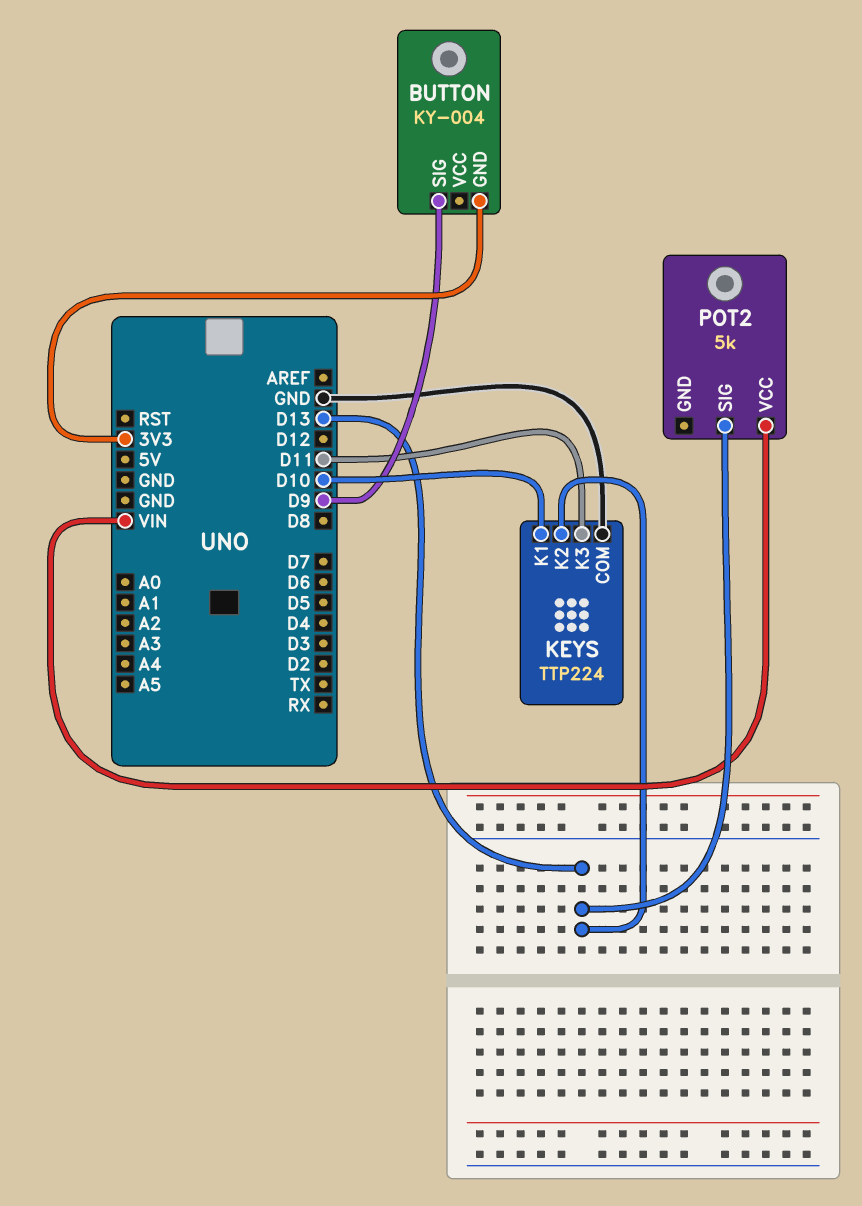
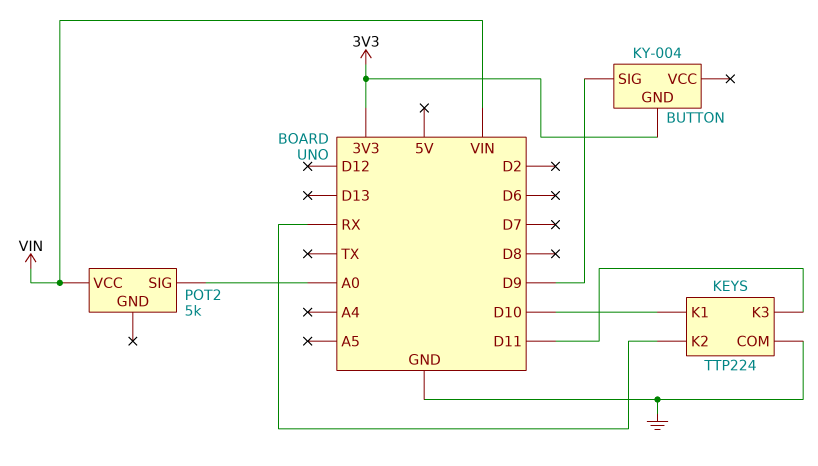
KEYS pin K2: D13 -> RX
POT2 pin SIG: D13 -> A0

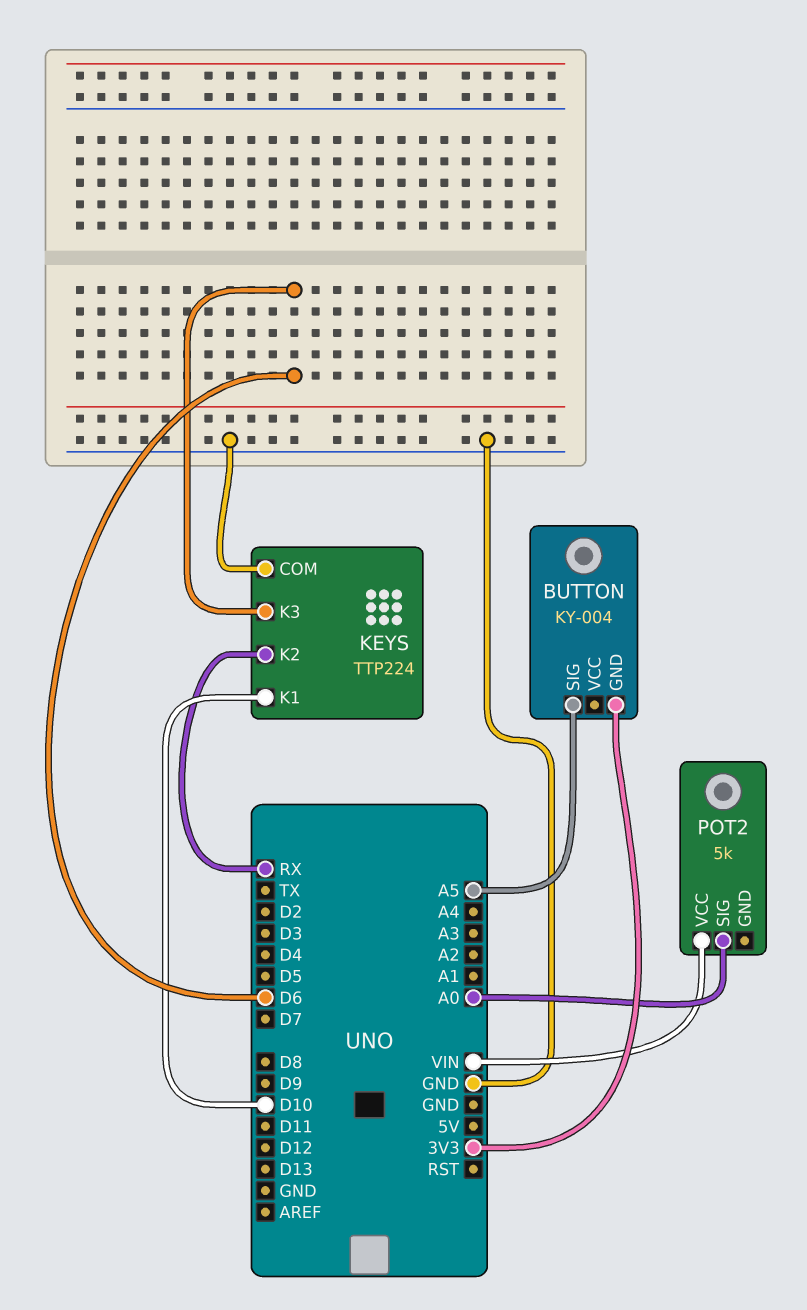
BUTTON pin SIG: D9 -> A5
KEYS pin K3: D11 -> D6

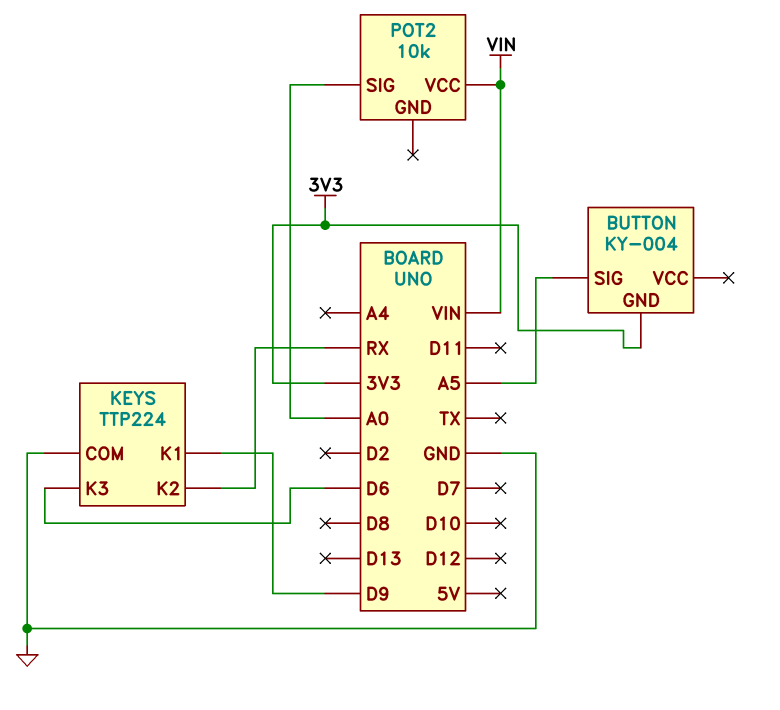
KEYS pin K1: D10 -> D9
POT2: 5k -> 10k

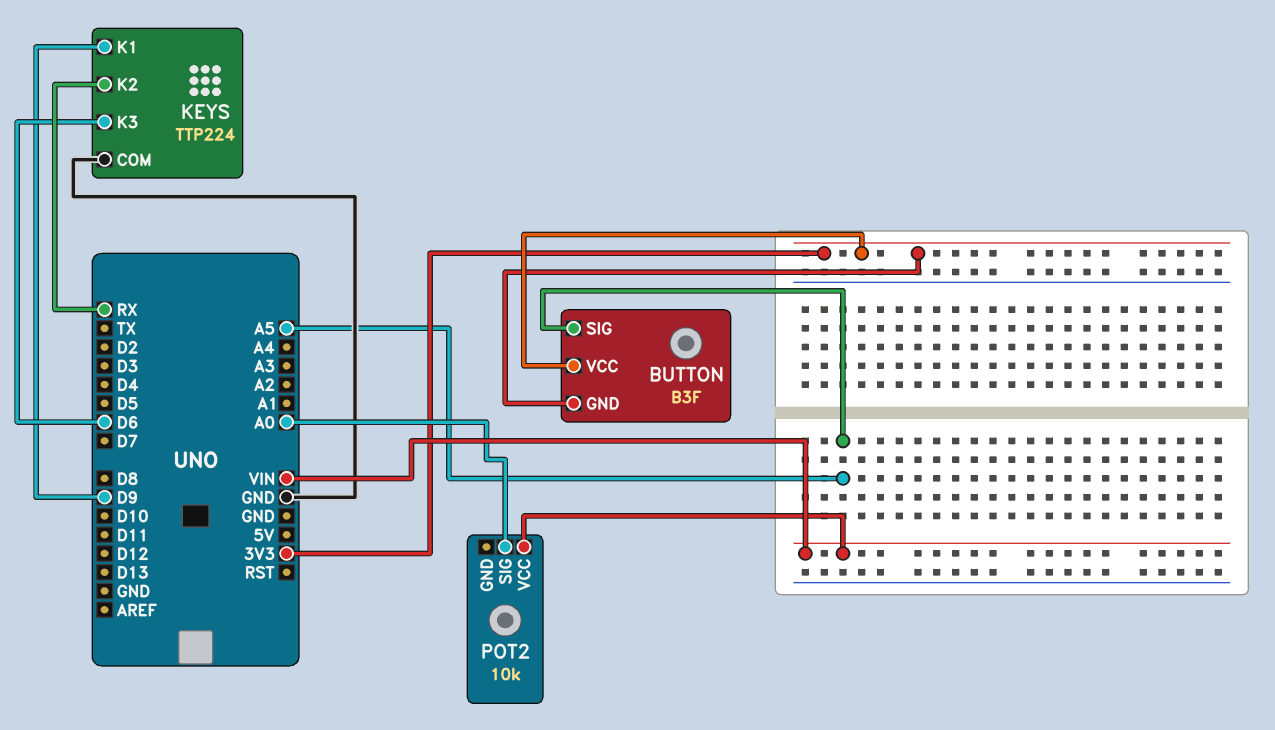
BUTTON: KY-004 -> B3F
BUTTON pin VCC: none -> 3V3

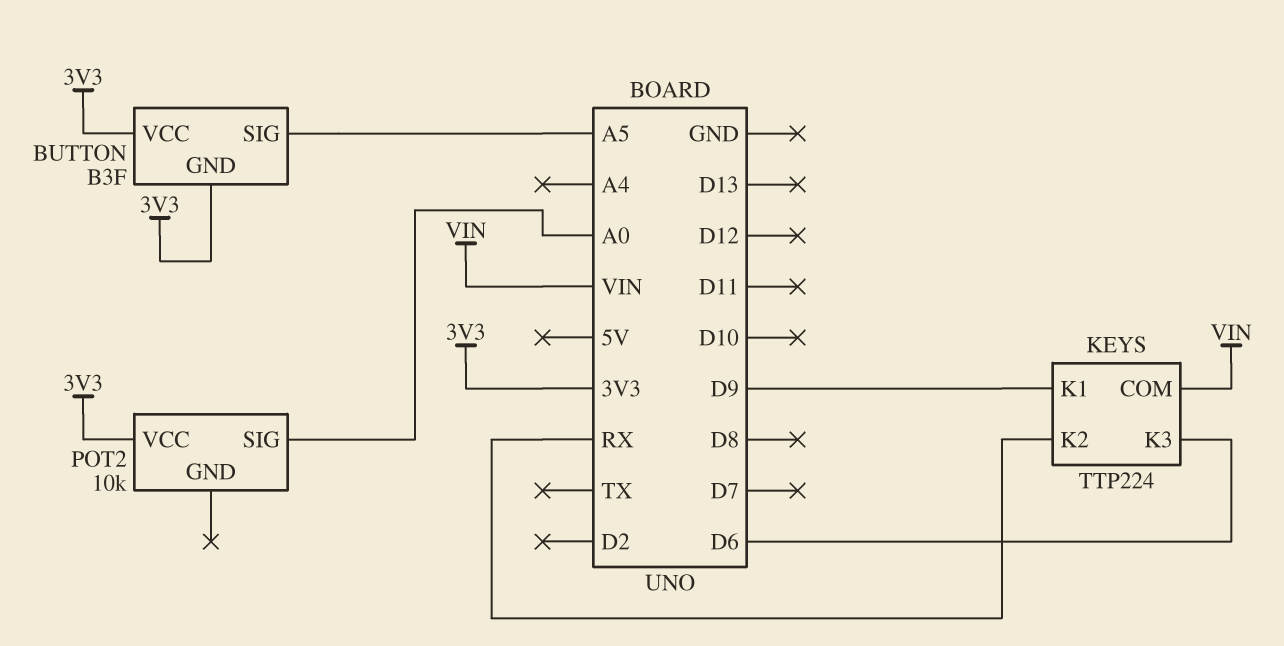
KEYS pin COM: GND -> VIN
POT2 pin VCC: VIN -> 3V3

